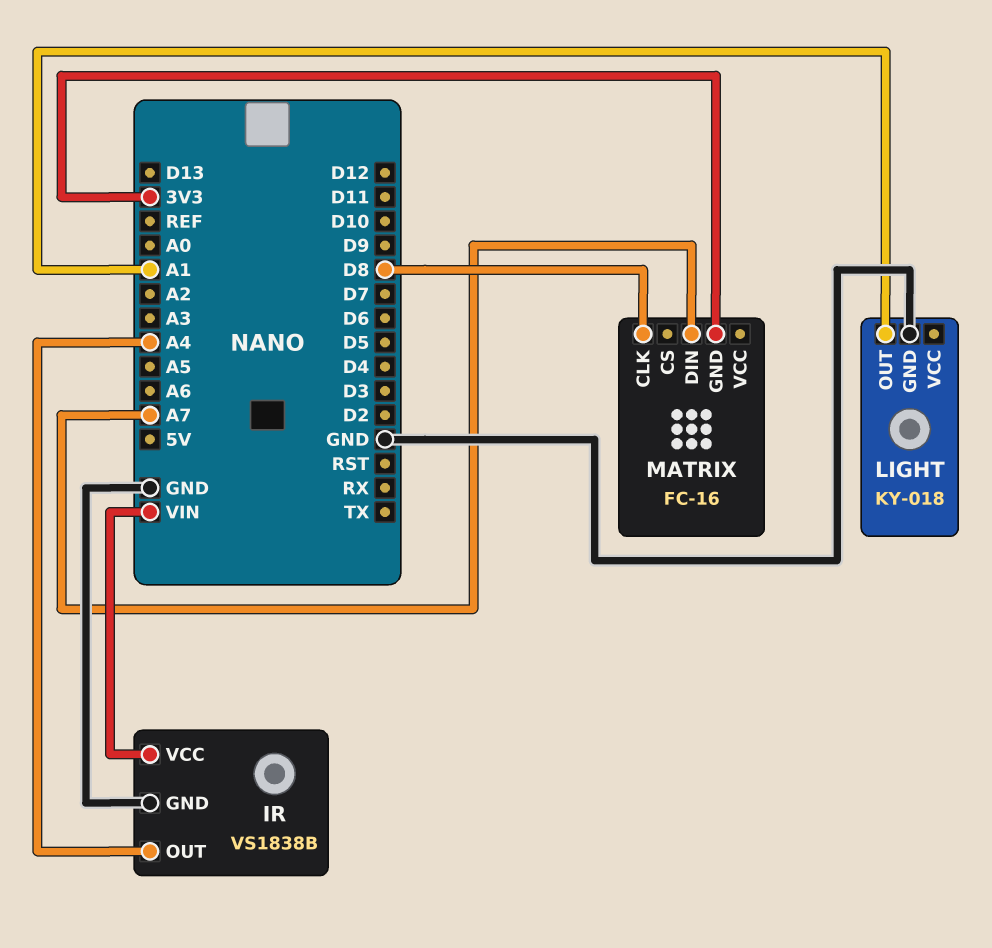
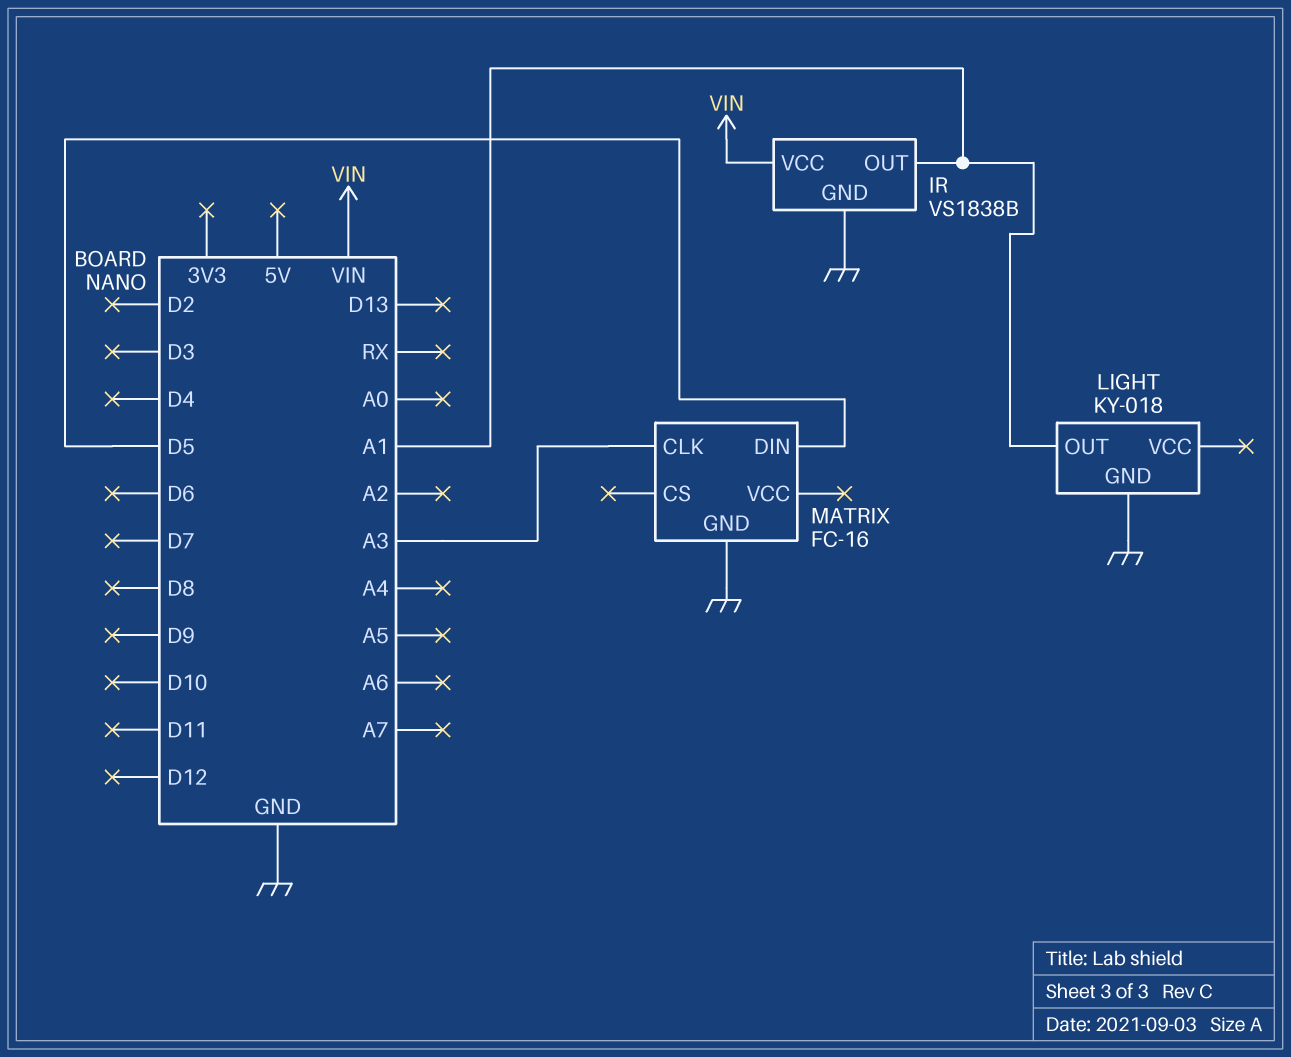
IR pin OUT: A4 -> A1
MATRIX pin CLK: D8 -> A3
MATRIX pin DIN: A7 -> D5
MATRIX pin GND: 3V3 -> GND

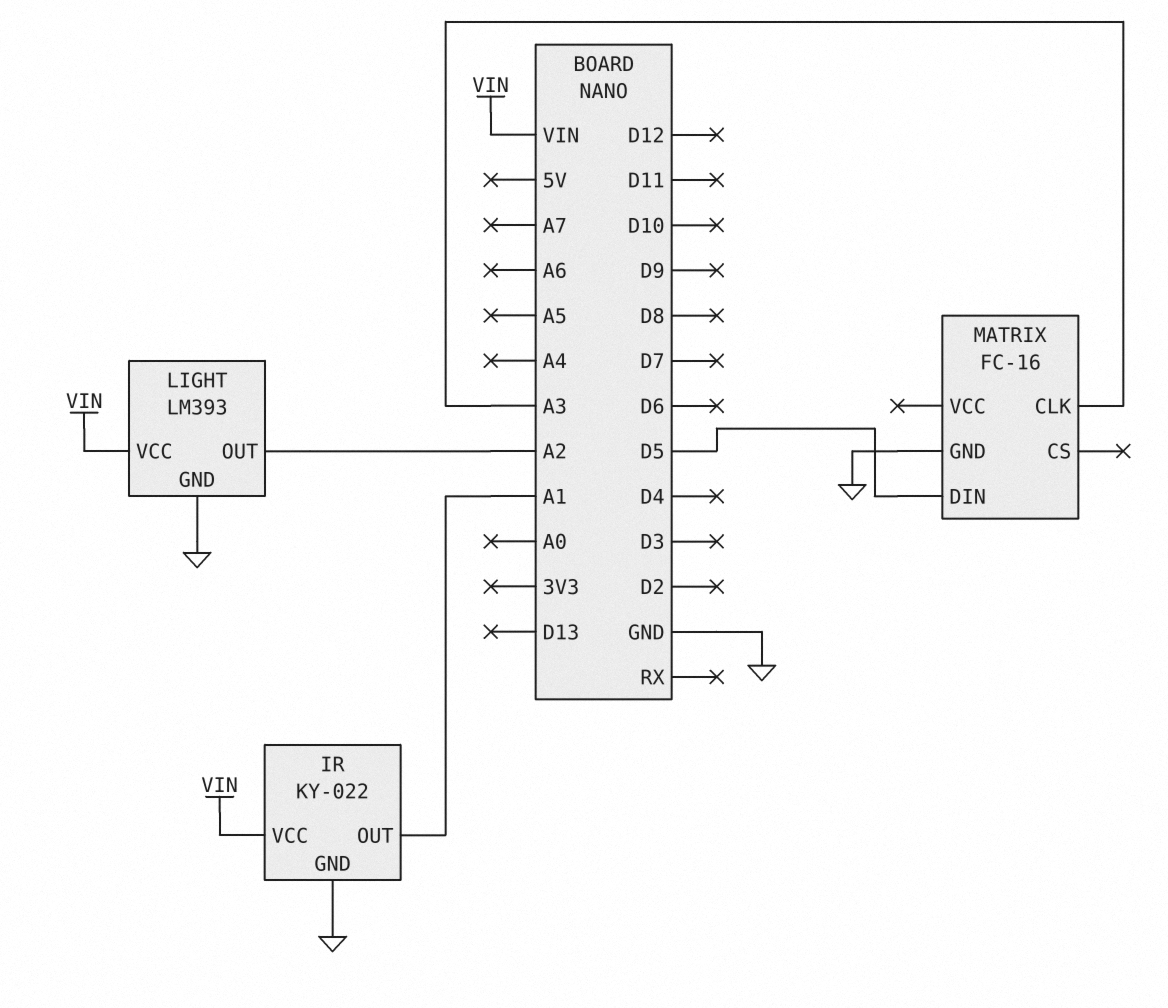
IR: VS1838B -> KY-022
LIGHT: KY-018 -> LM393
LIGHT pin OUT: A1 -> A2
LIGHT pin VCC: none -> VIN

